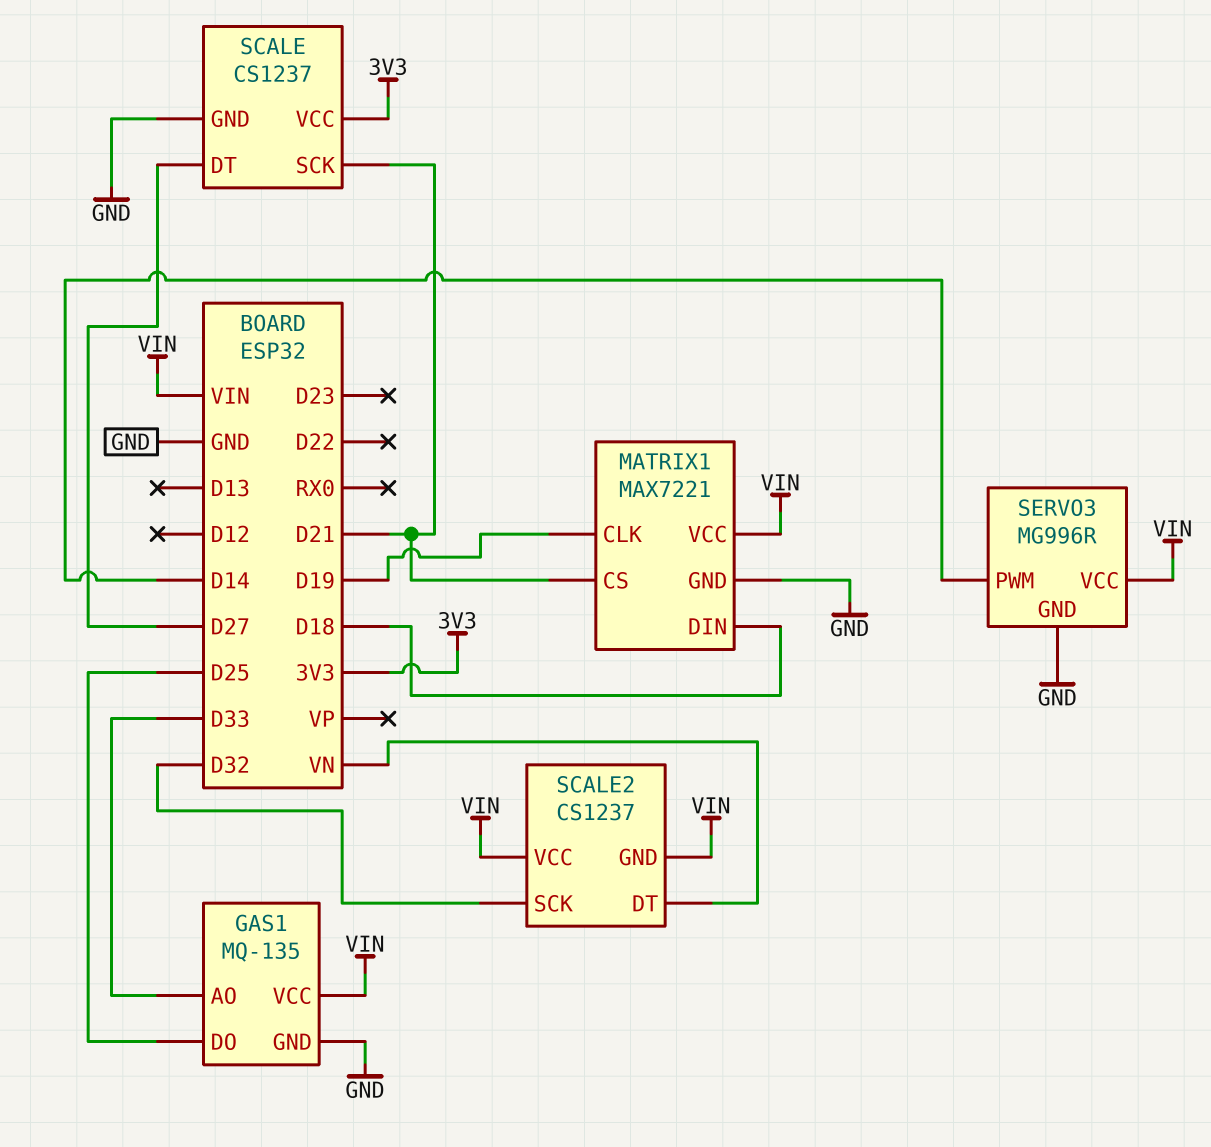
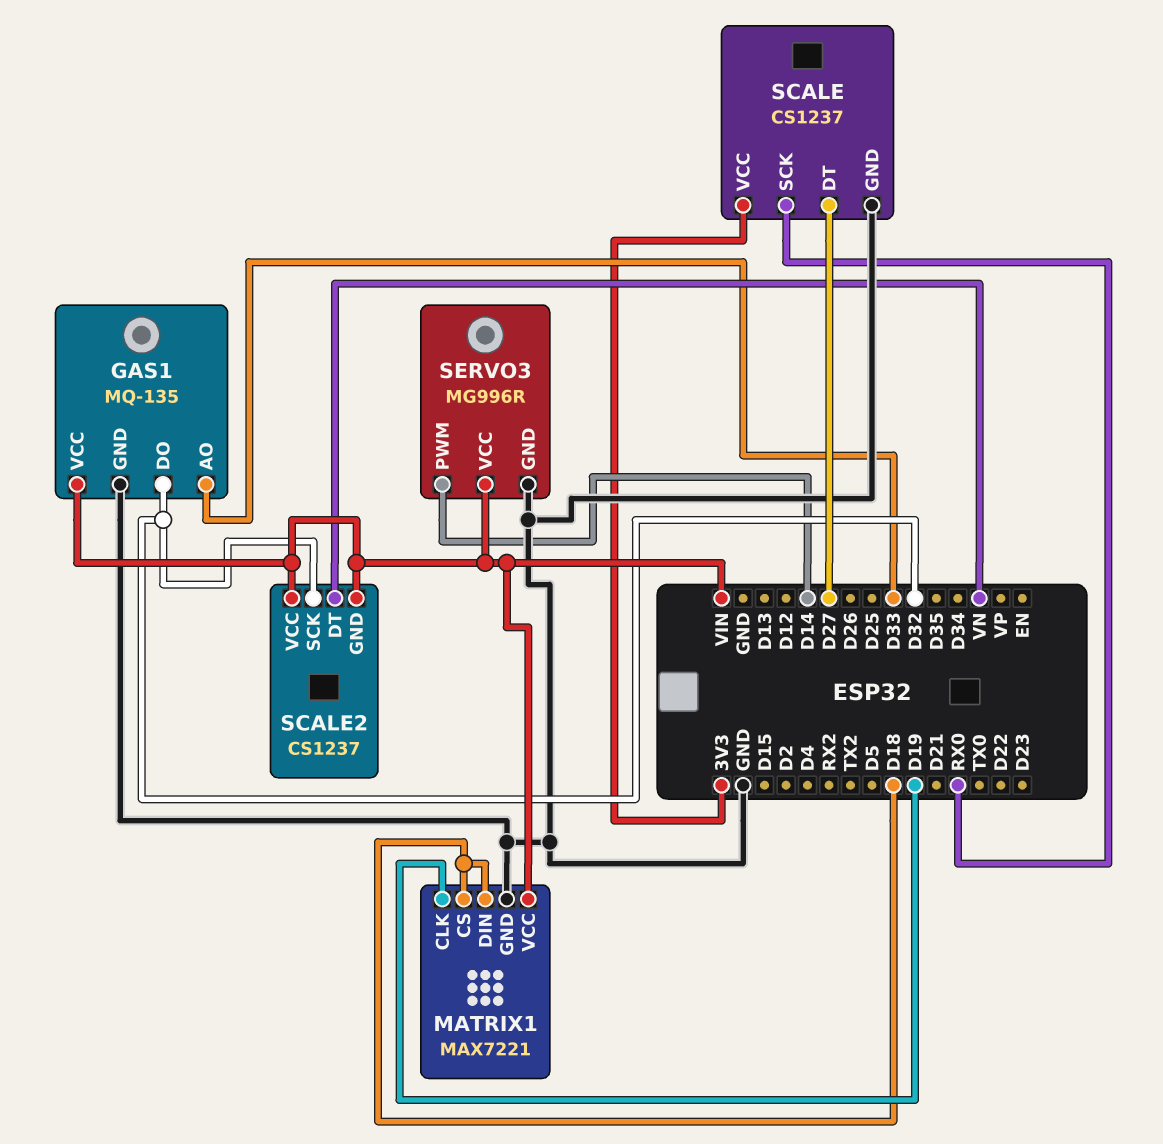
GAS1 pin DO: D25 -> D32
MATRIX1 pin CS: D21 -> D18
SCALE pin SCK: D21 -> RX0

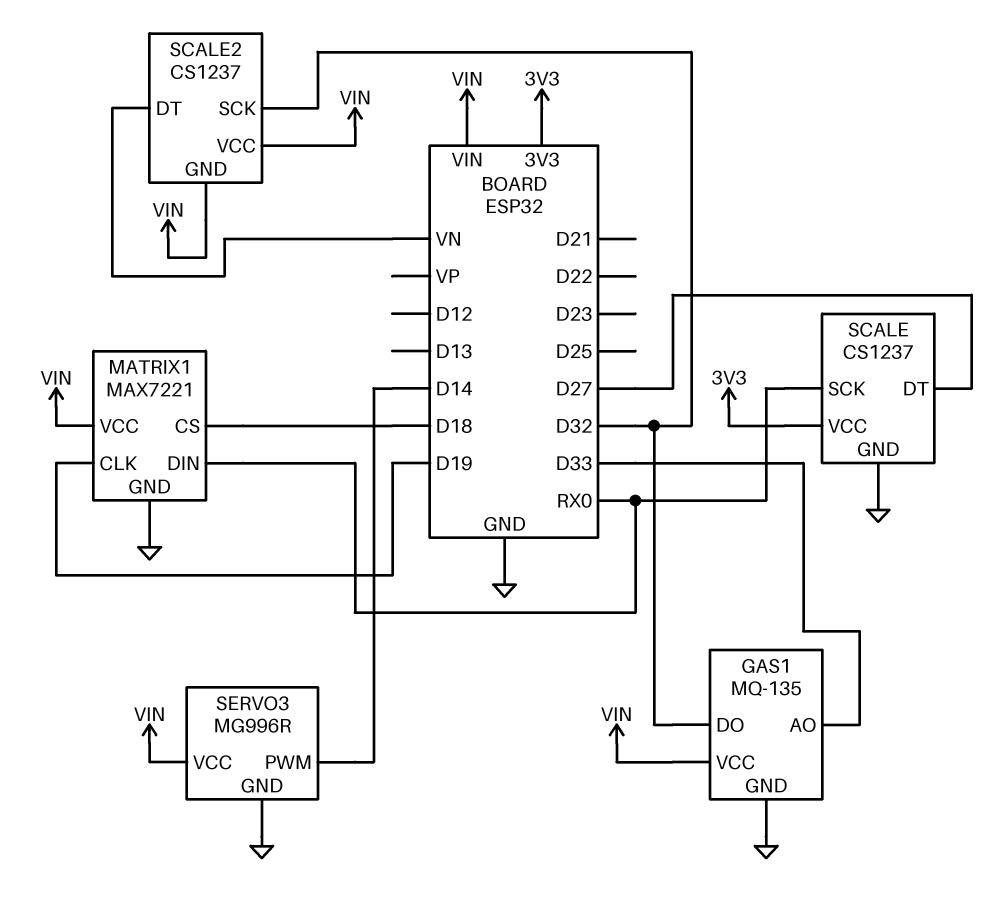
MATRIX1 pin DIN: D18 -> RX0

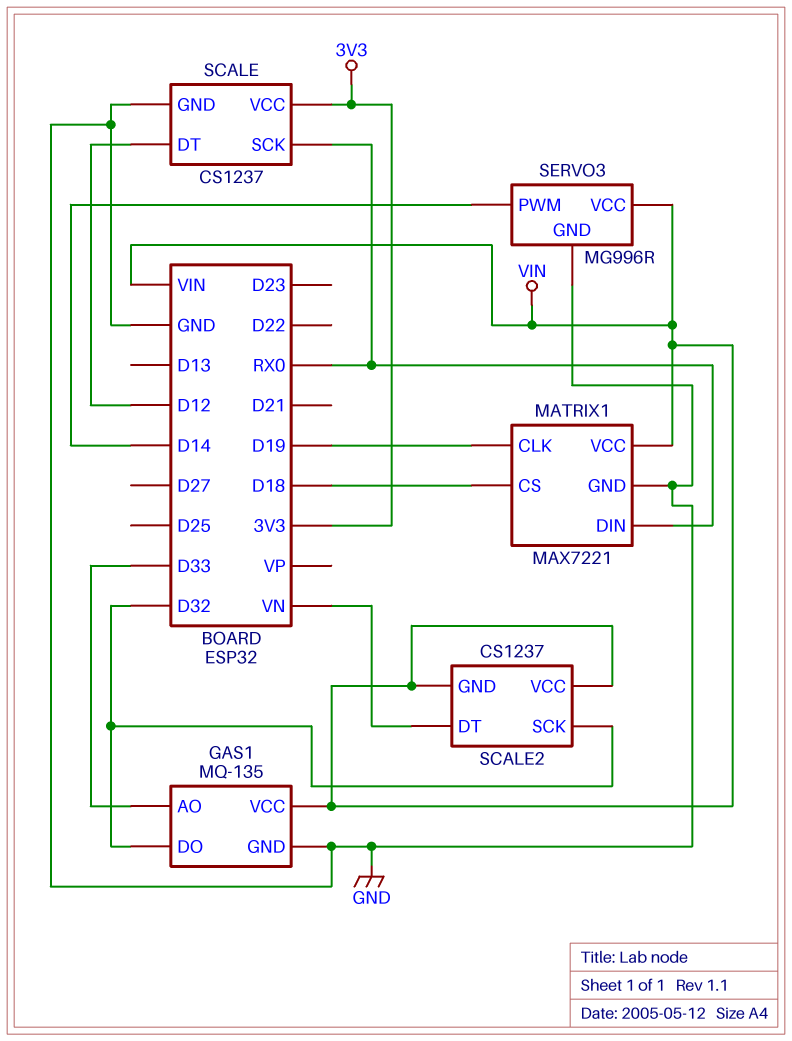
SCALE pin DT: D27 -> D12

